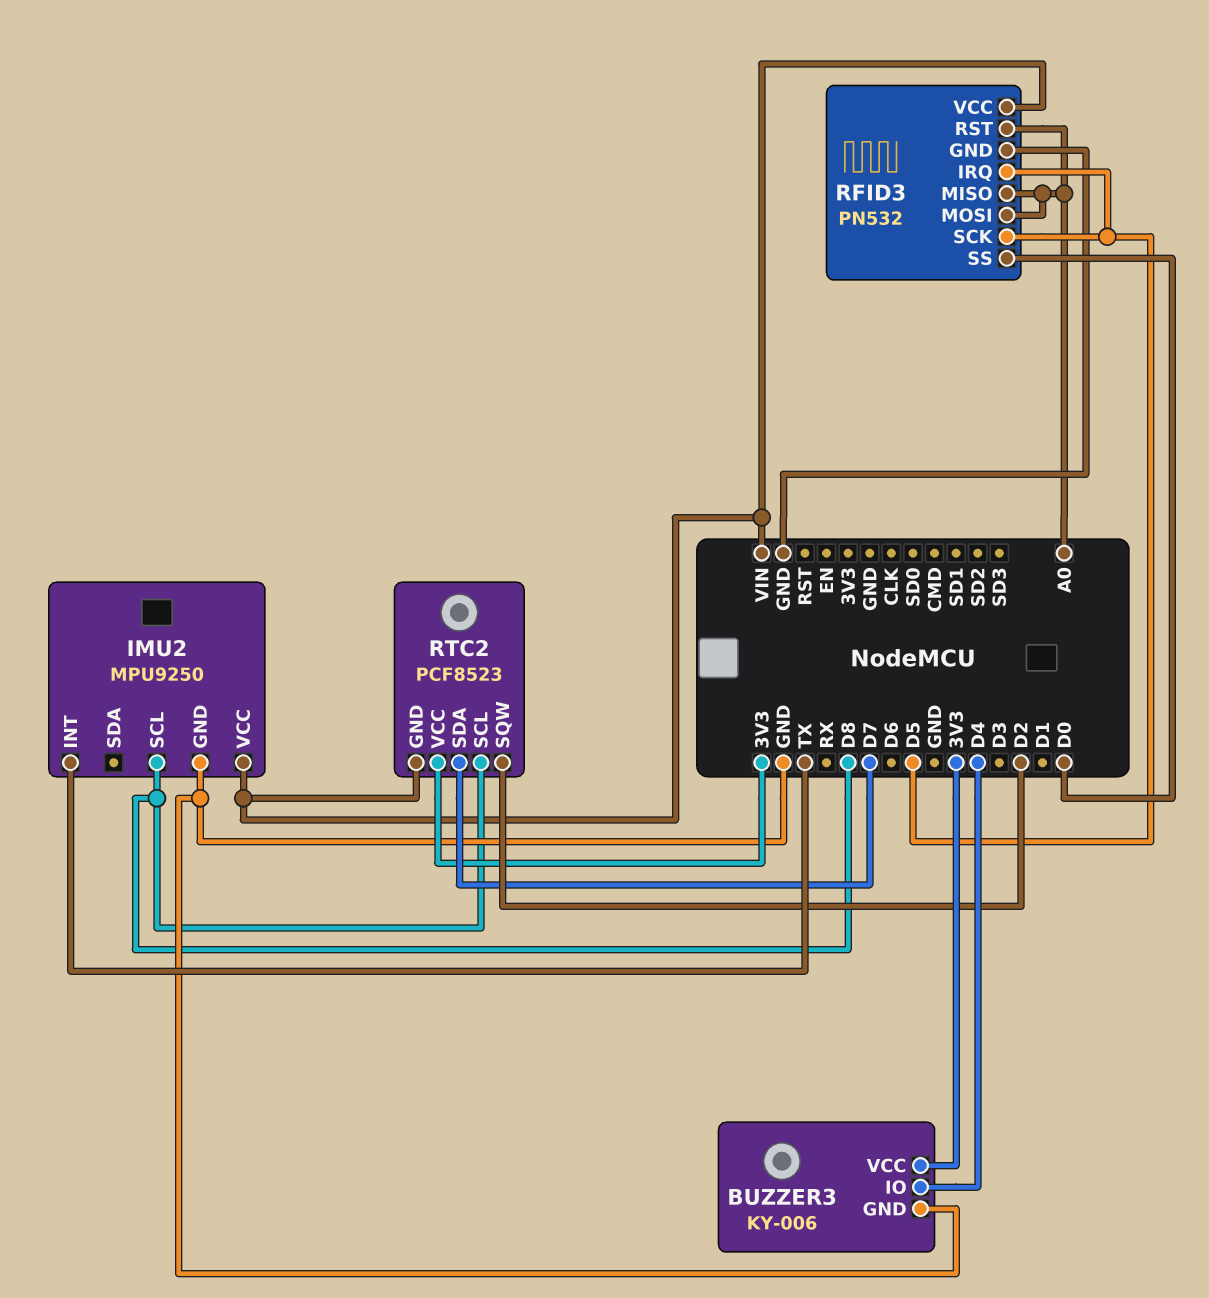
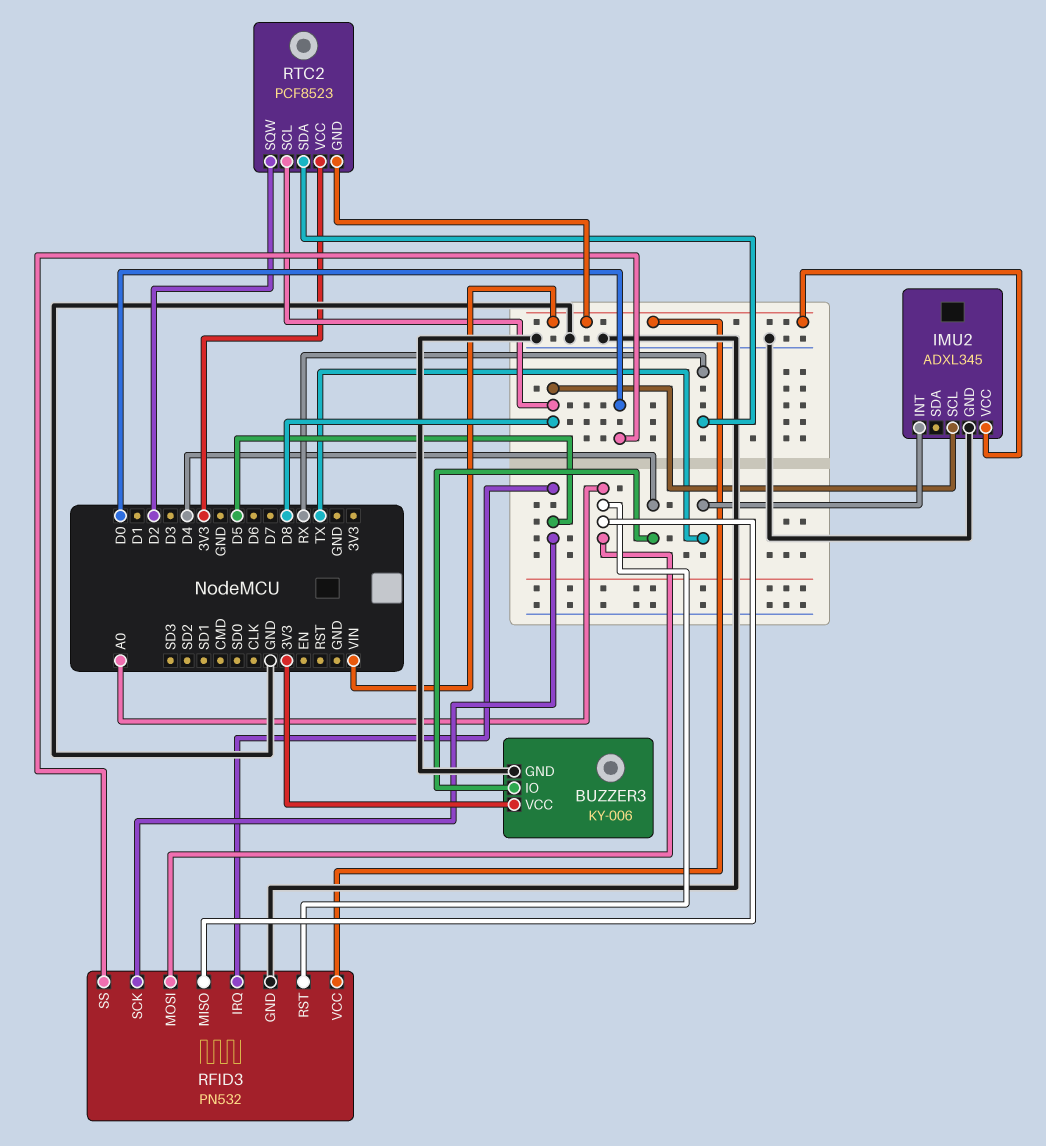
IMU2: MPU9250 -> ADXL345
RTC2 pin SDA: D7 -> RX

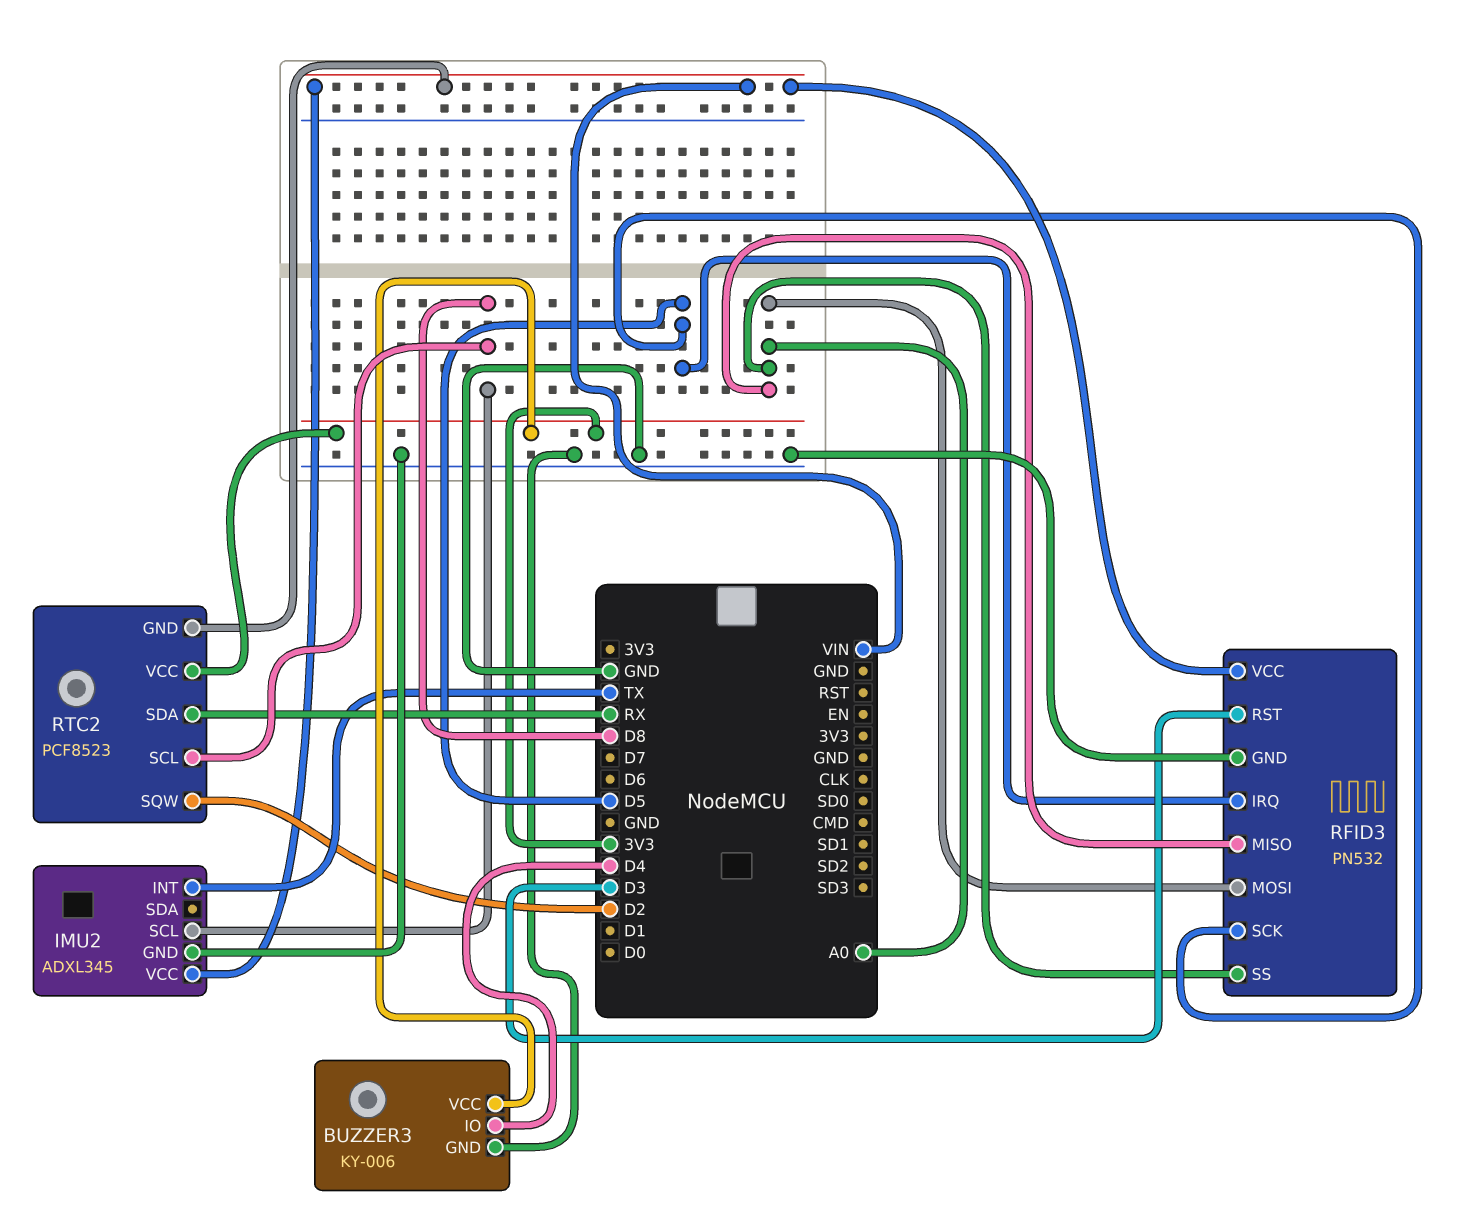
RFID3 pin RST: A0 -> D3
RFID3 pin SS: D0 -> A0

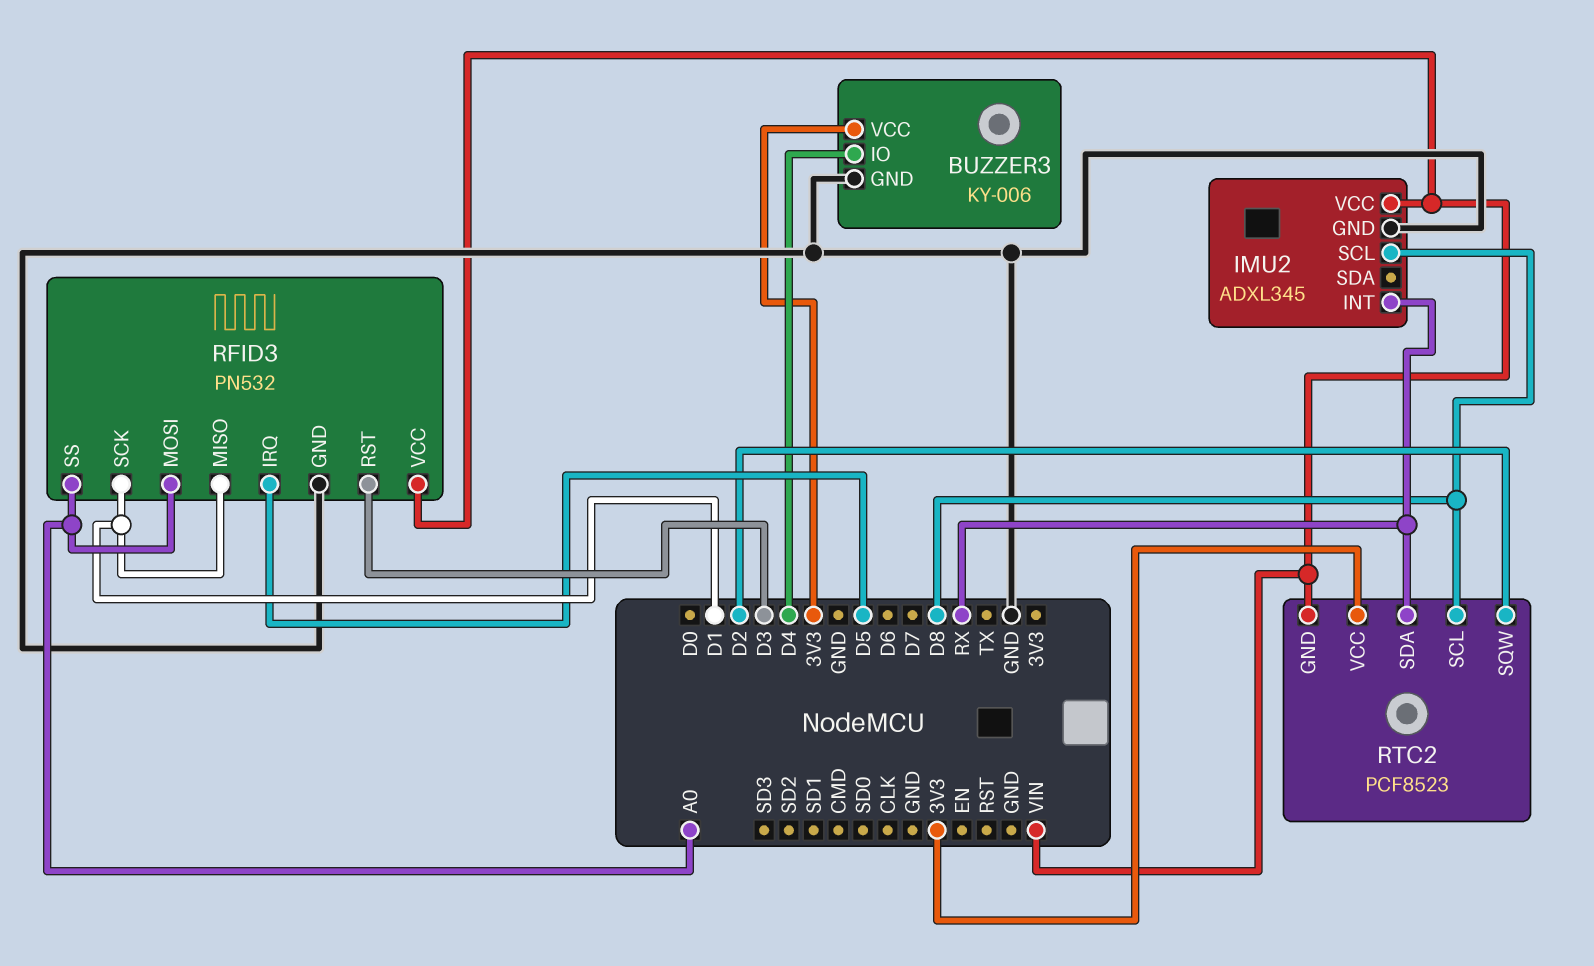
IMU2 pin INT: TX -> RX
RFID3 pin MISO: A0 -> D1
RFID3 pin SCK: D5 -> D1

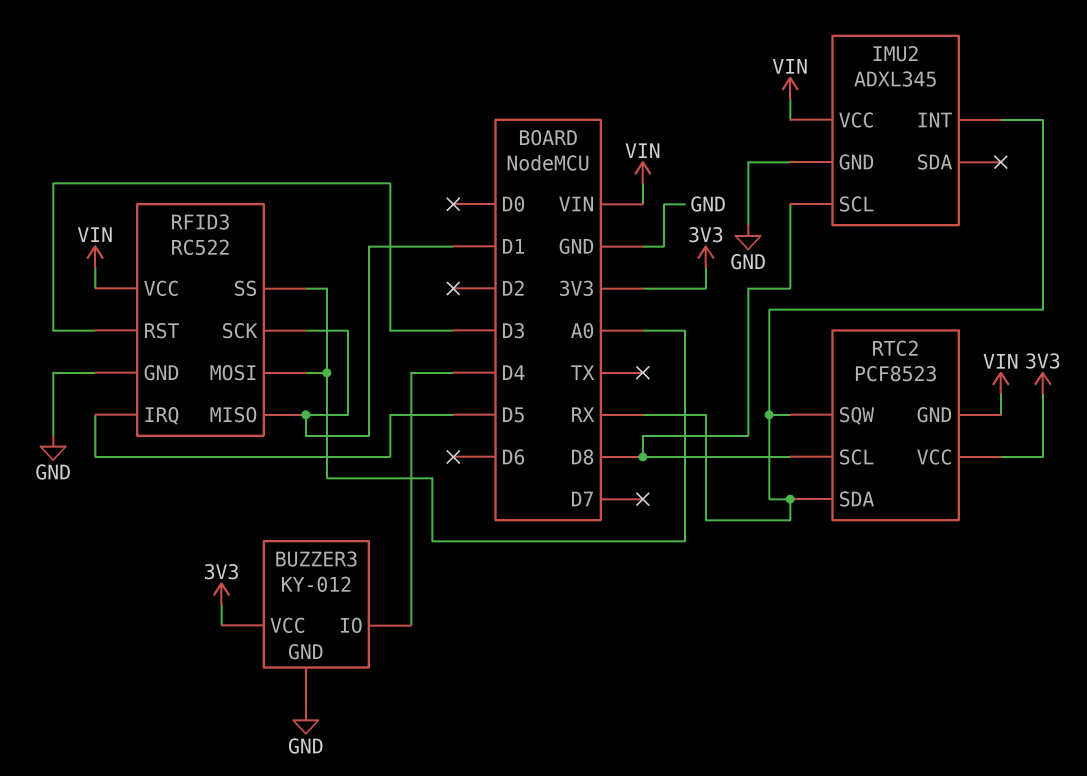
BUZZER3: KY-006 -> KY-012
RFID3: PN532 -> RC522
RTC2 pin SQW: D2 -> RX

